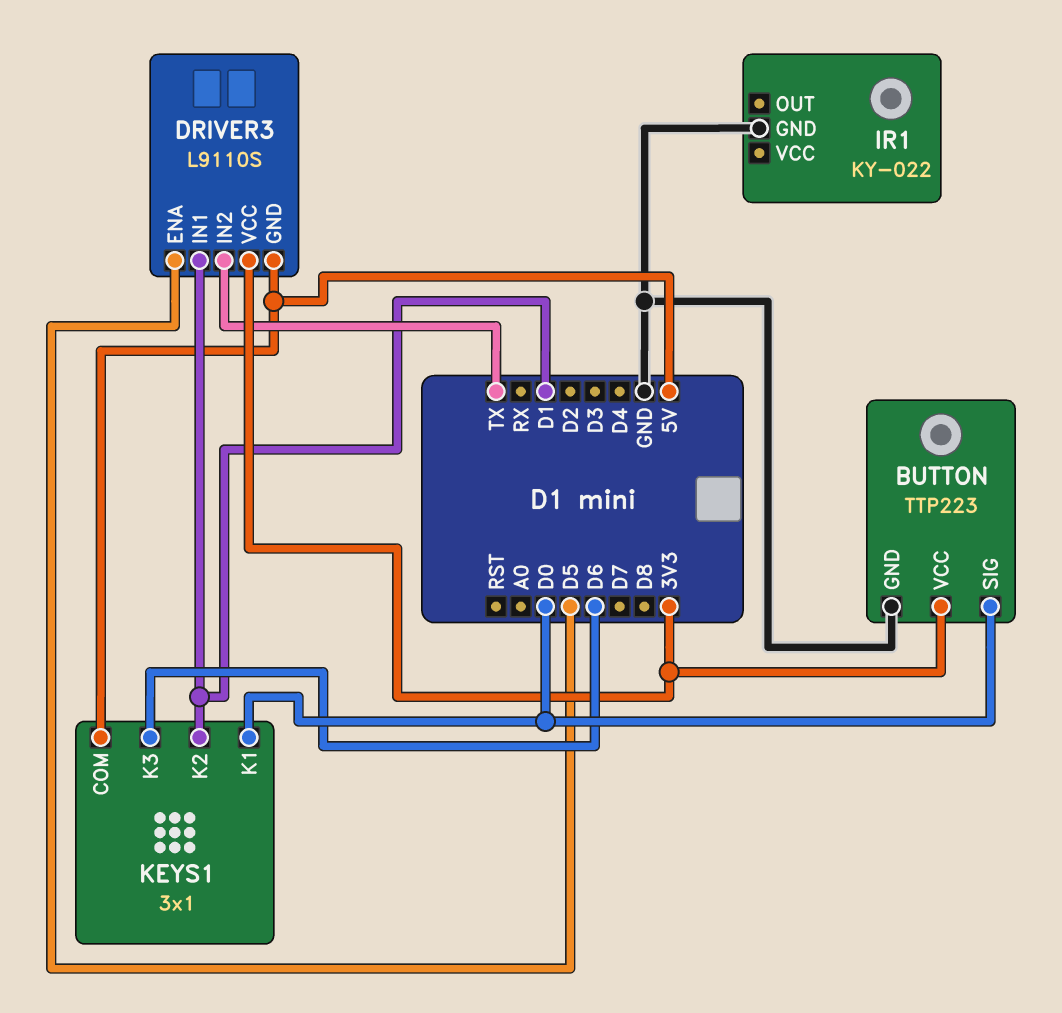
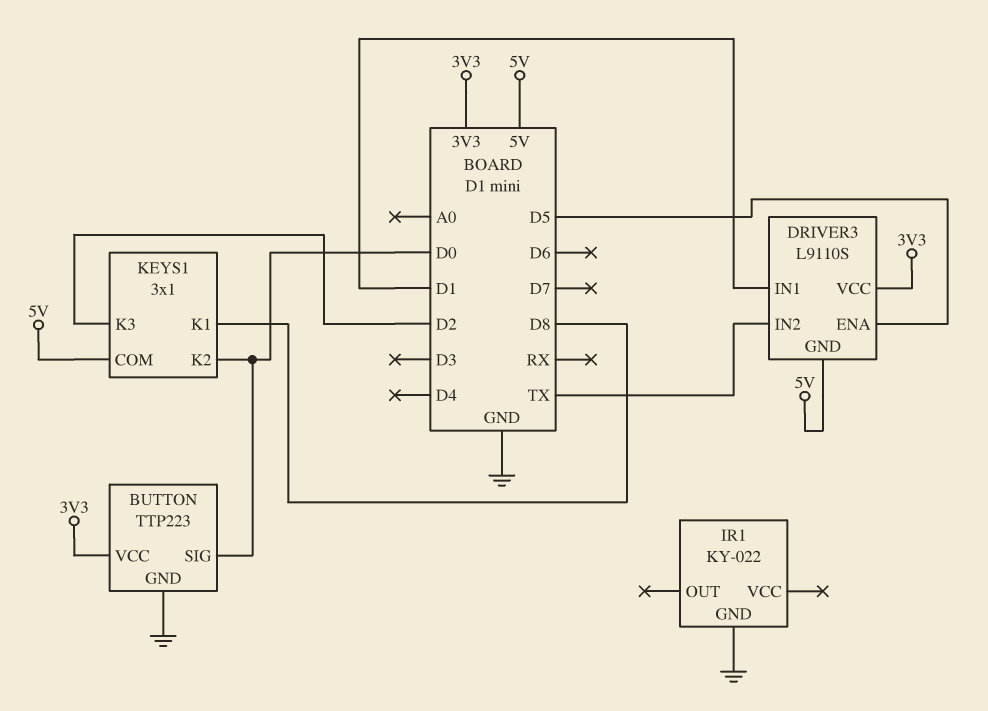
KEYS1 pin K1: D0 -> D8
KEYS1 pin K2: D1 -> D0
KEYS1 pin K3: D6 -> D2

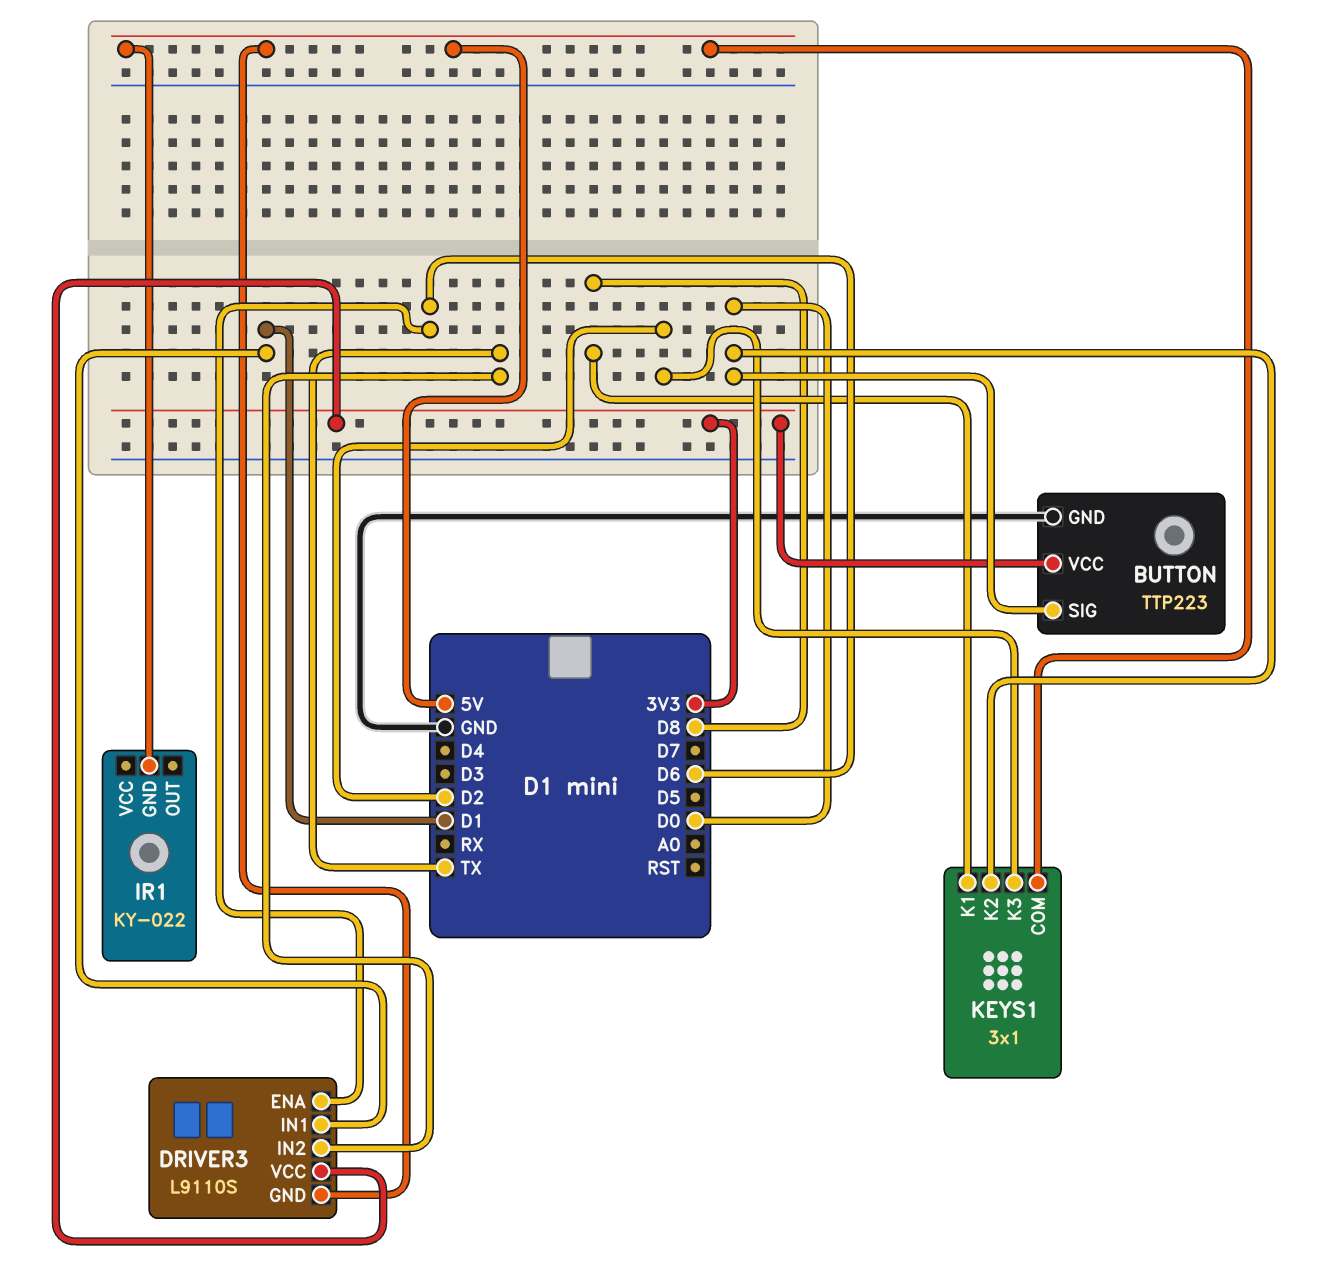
DRIVER3 pin ENA: D5 -> D6
IR1 pin GND: GND -> 5V

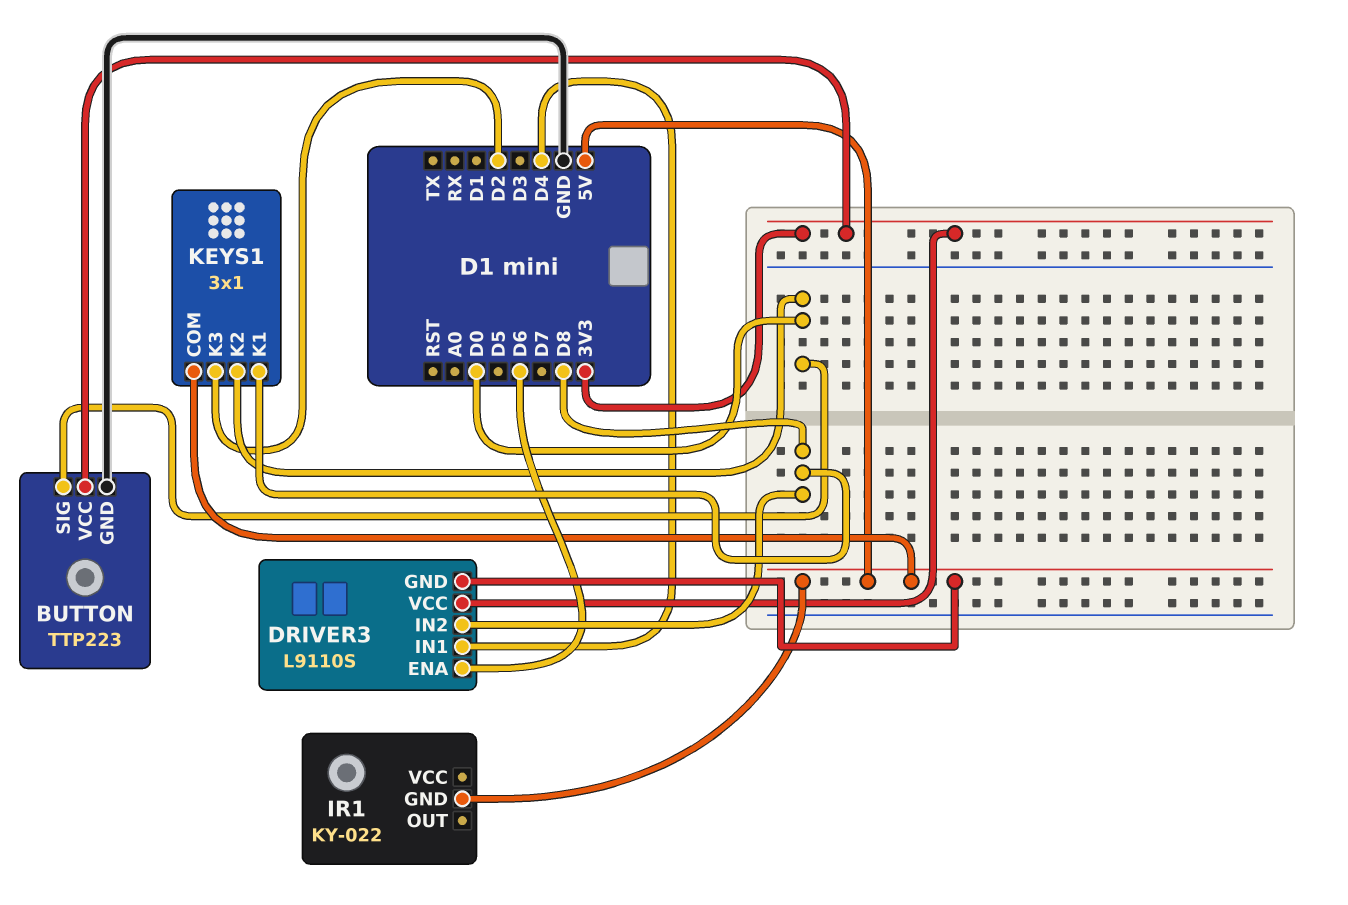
DRIVER3 pin IN1: D1 -> D4
DRIVER3 pin IN2: TX -> D8

